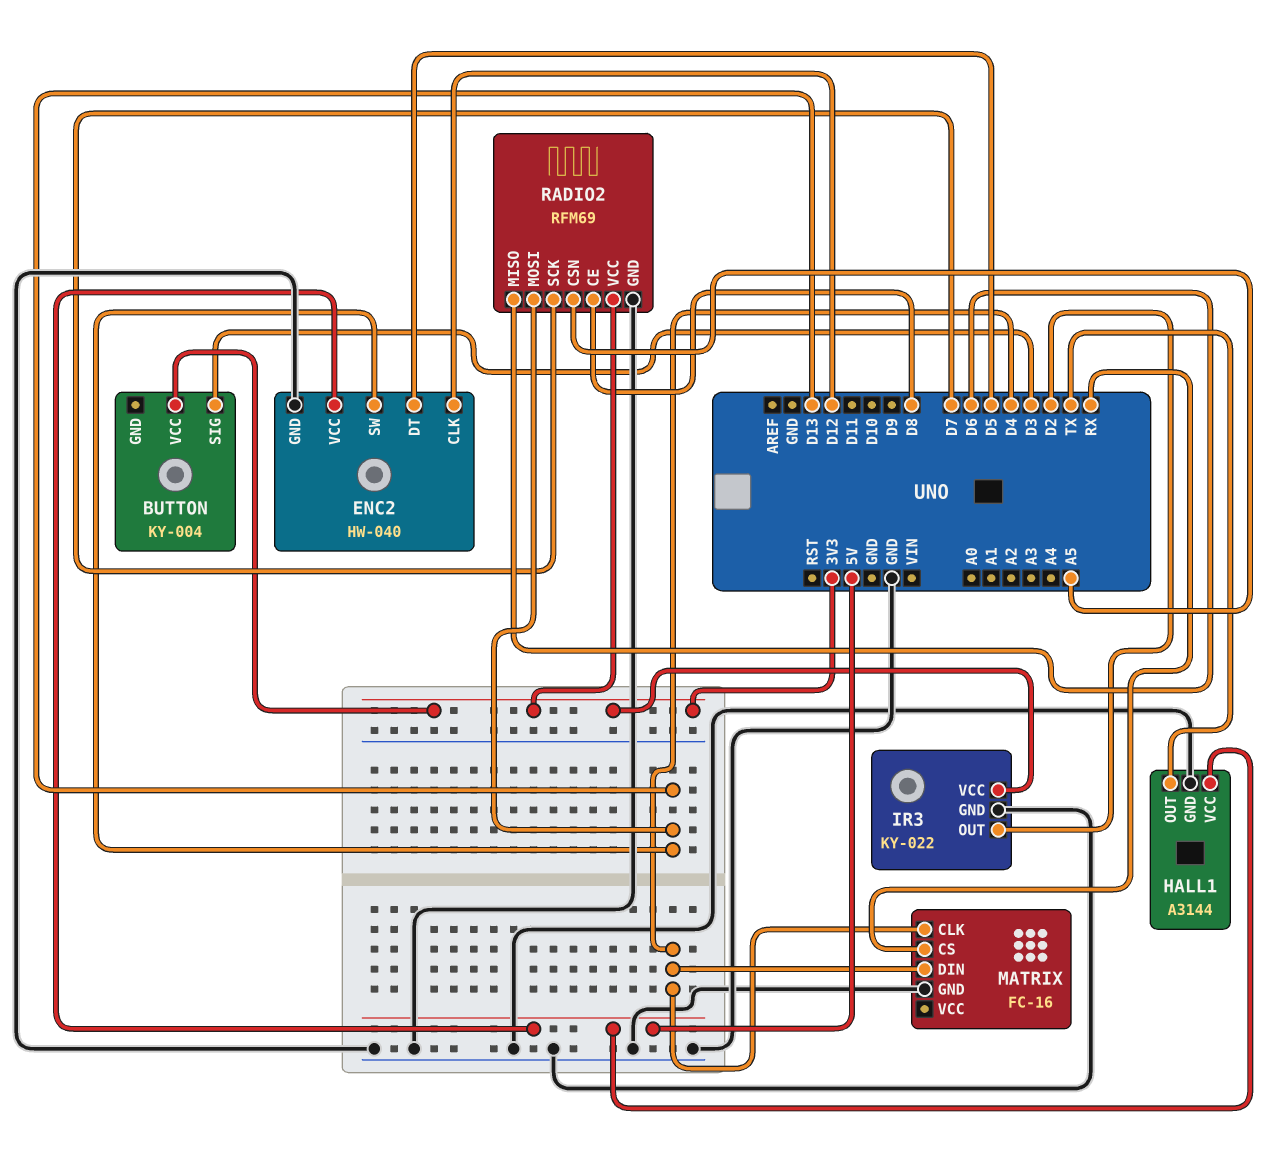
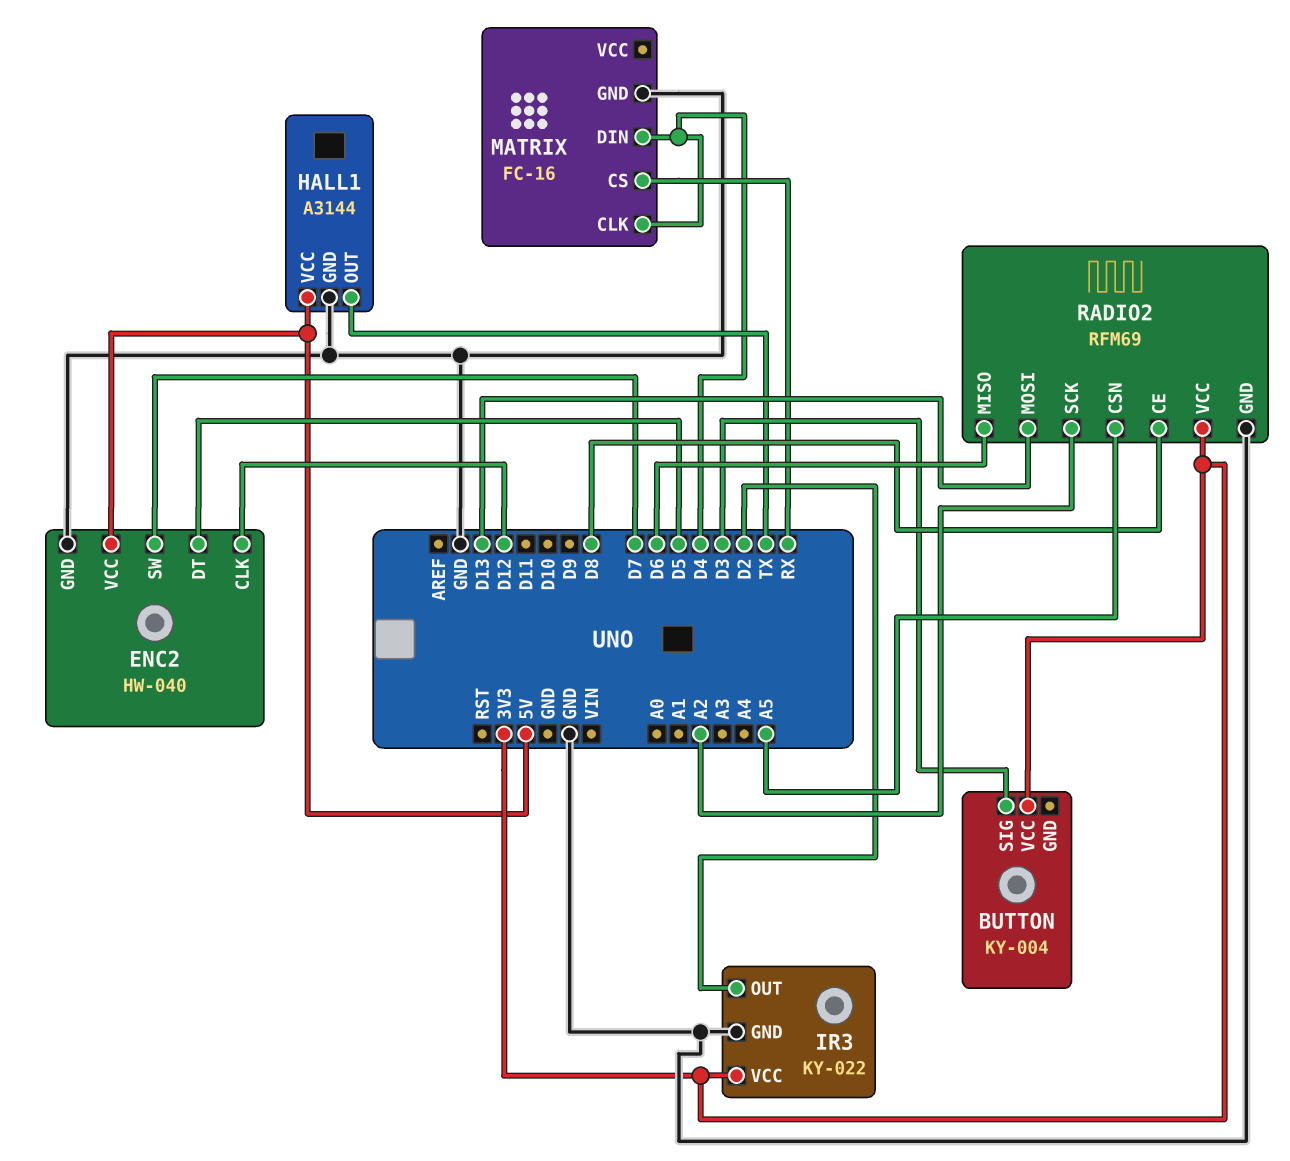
ENC2 pin SW: D13 -> D7
RADIO2 pin SCK: D7 -> A2

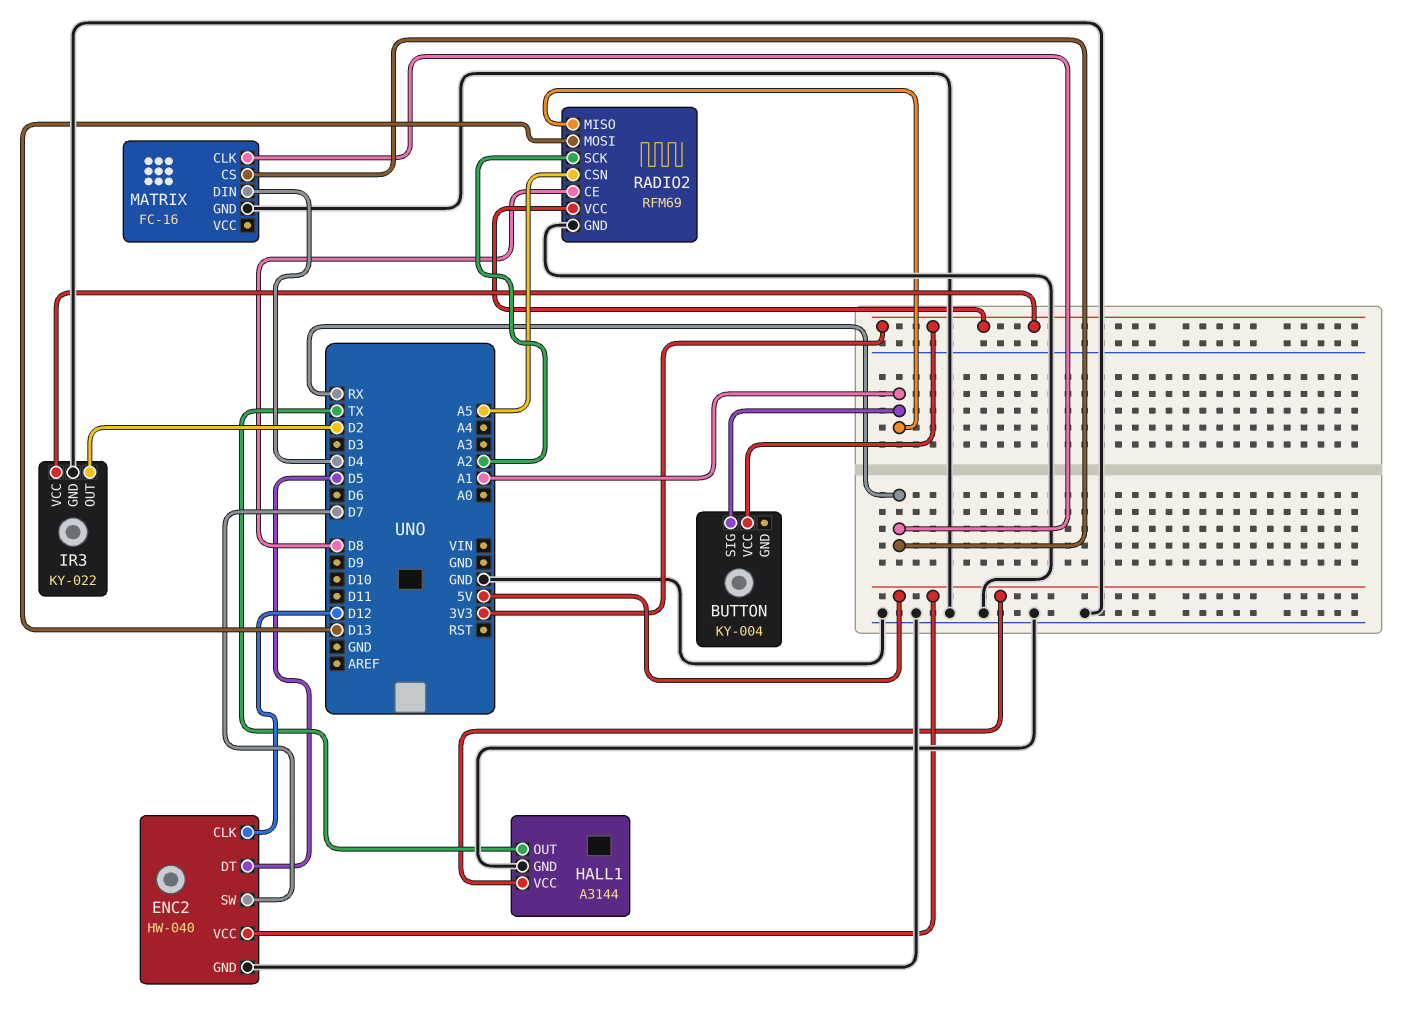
BUTTON pin SIG: D3 -> A1
MATRIX pin CLK: D4 -> RX
RADIO2 pin MISO: D6 -> A1

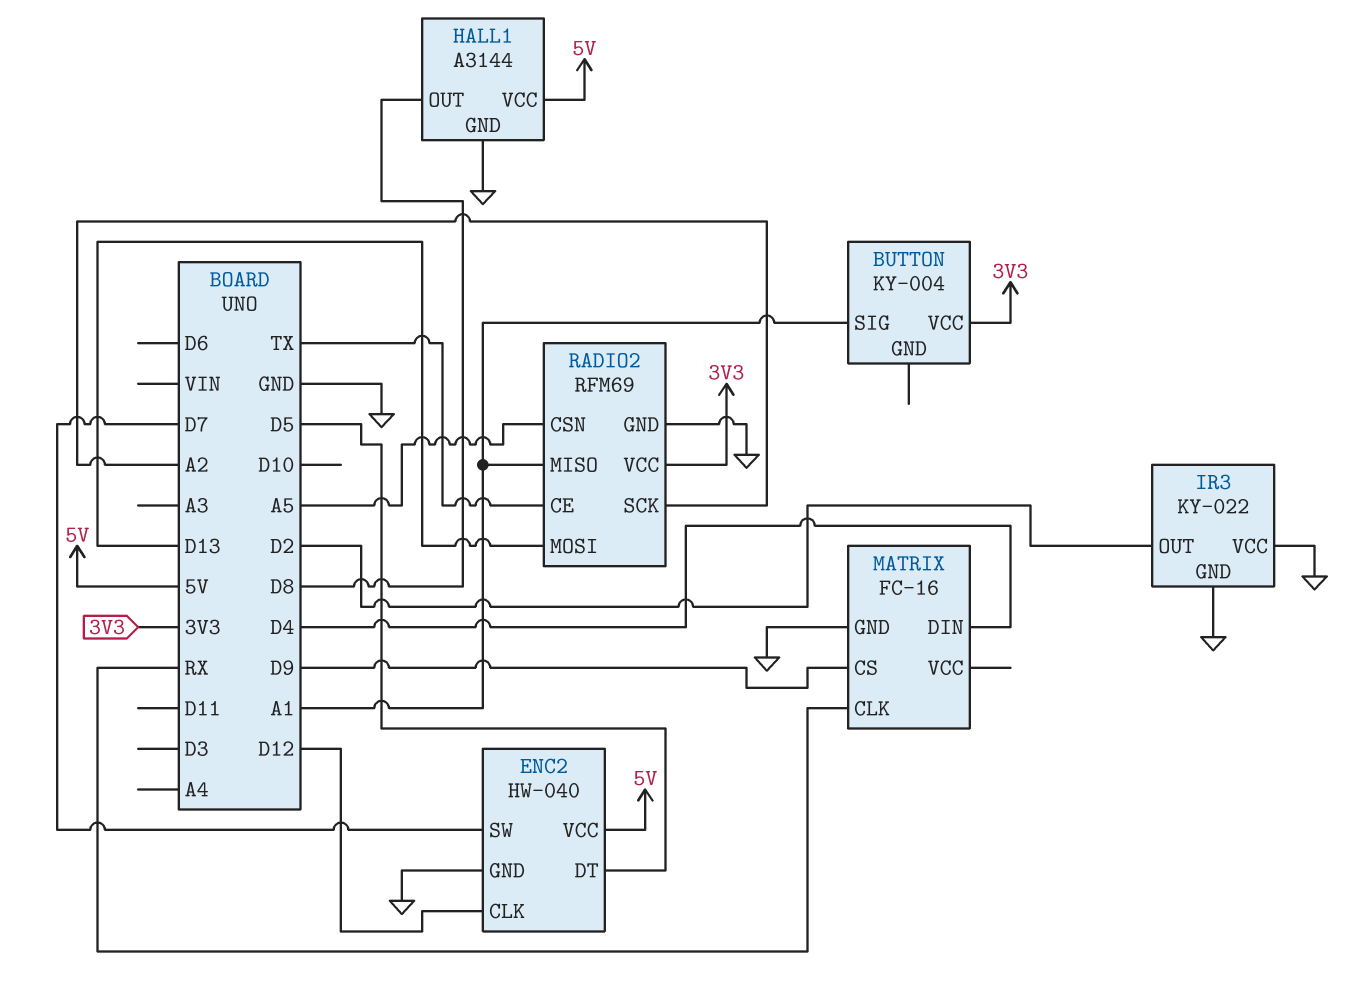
HALL1 pin OUT: TX -> D8
IR3 pin VCC: 3V3 -> GND
MATRIX pin CS: RX -> D9
RADIO2 pin CE: D8 -> TX

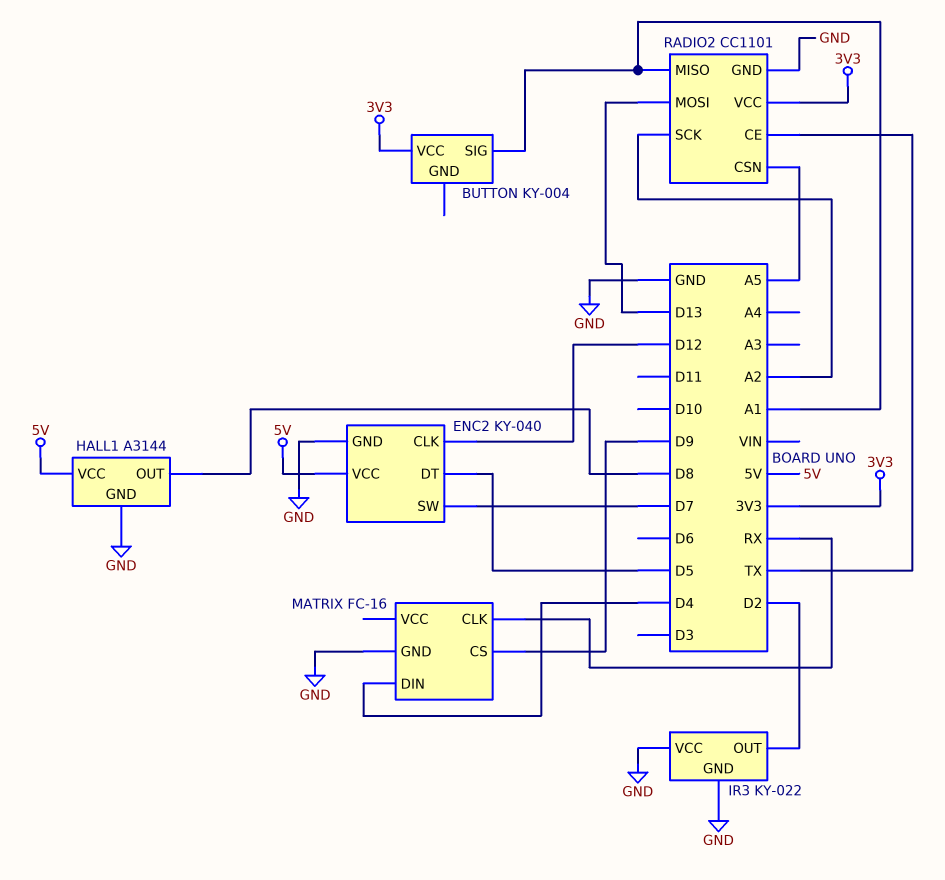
ENC2: HW-040 -> KY-040
RADIO2: RFM69 -> CC1101

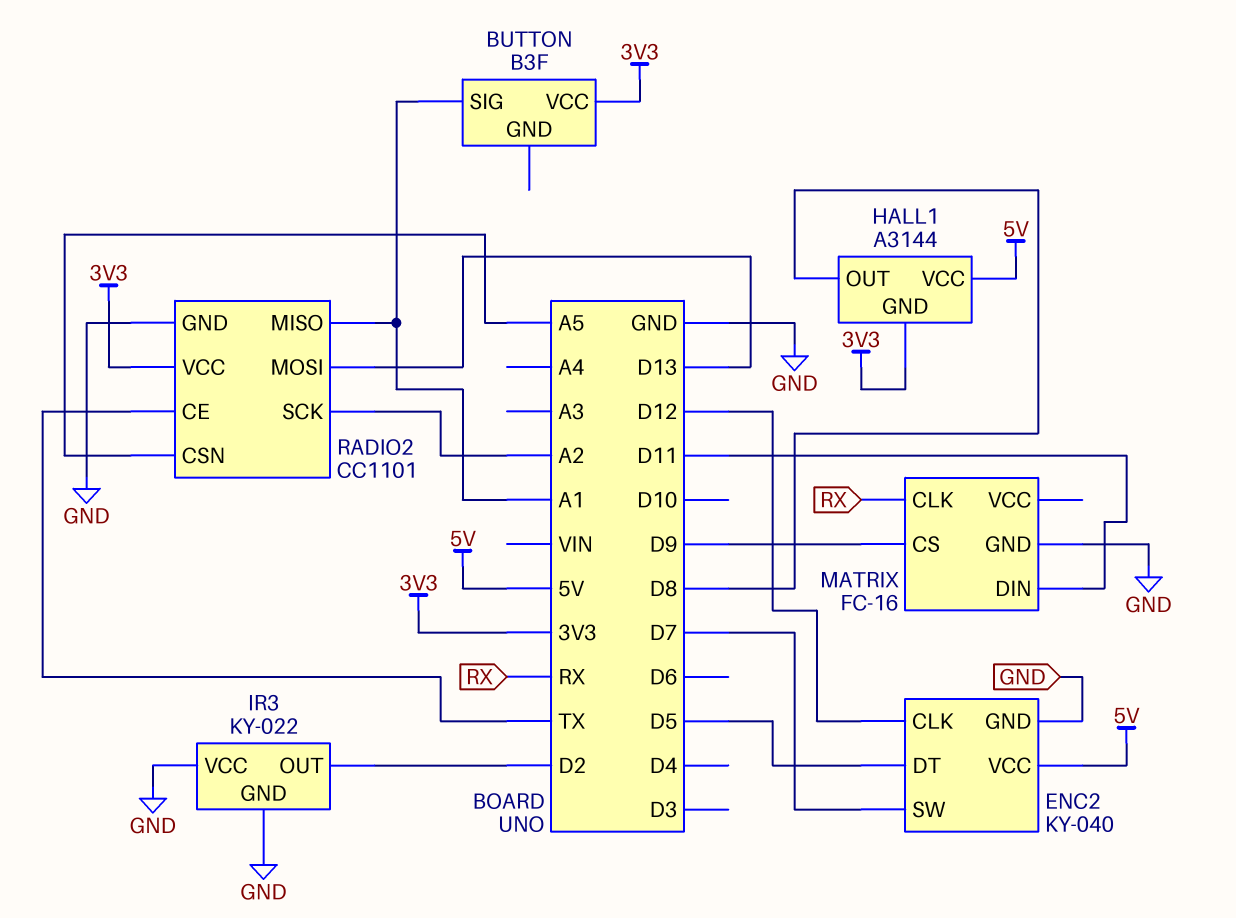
BUTTON: KY-004 -> B3F
HALL1 pin GND: GND -> 3V3
MATRIX pin DIN: D4 -> D11

